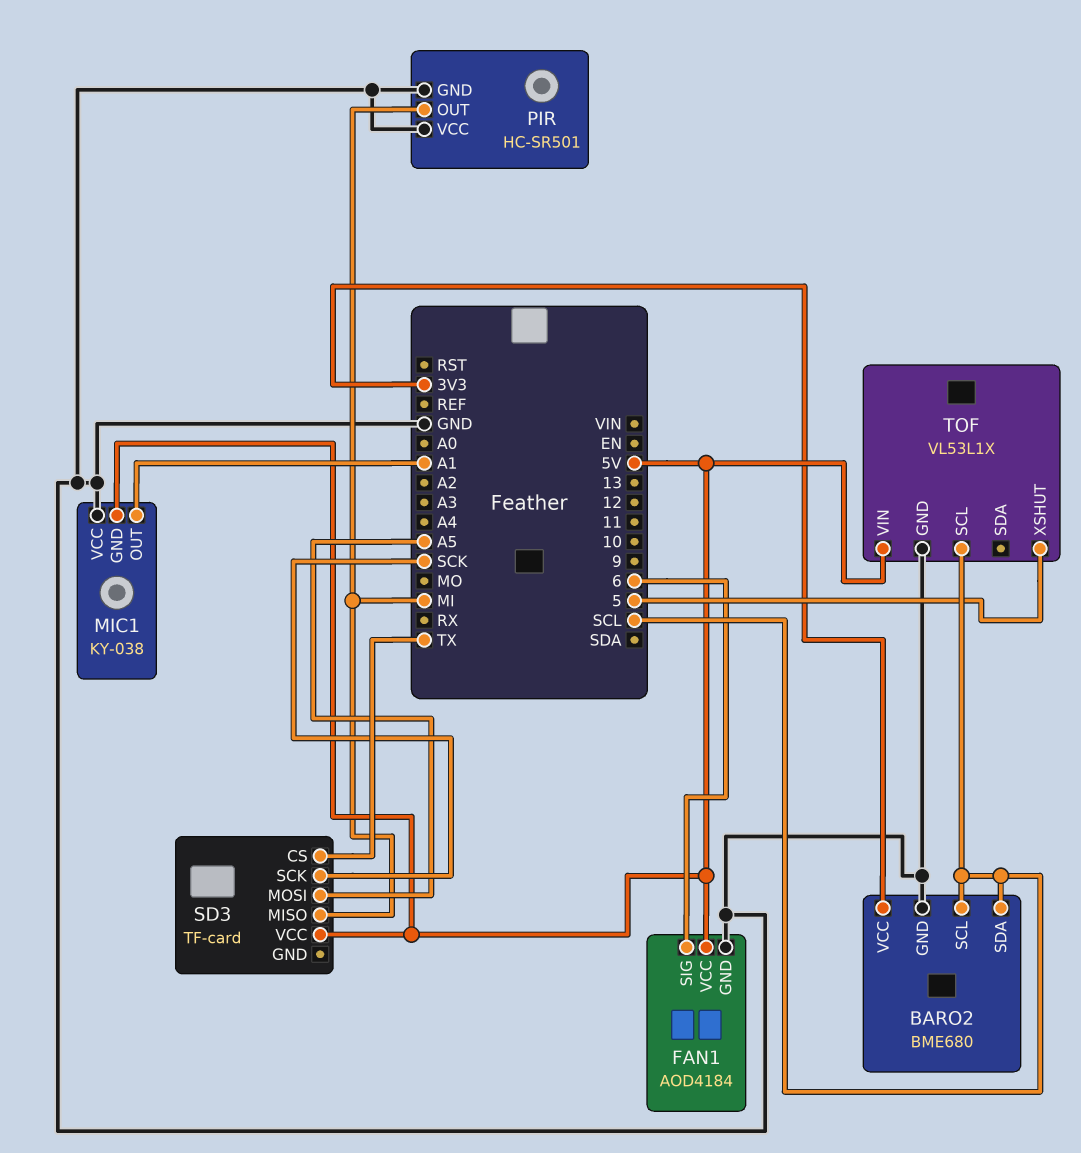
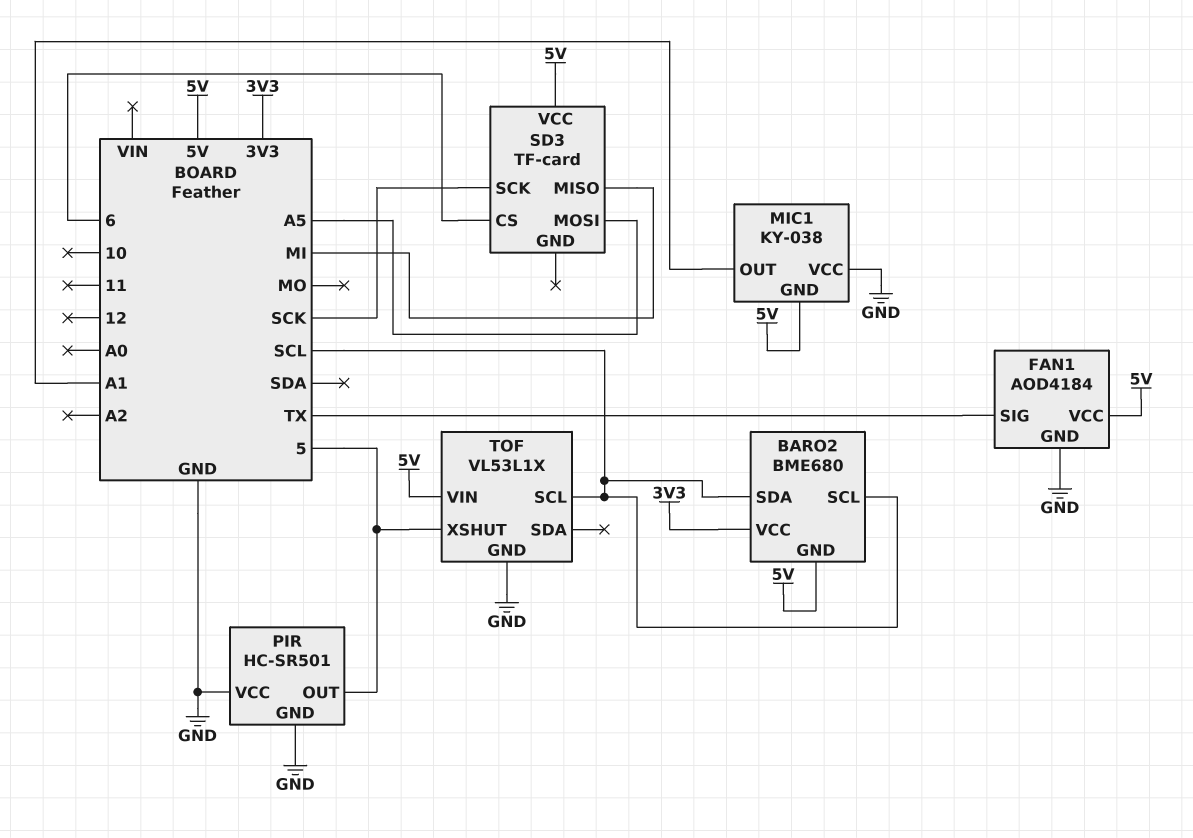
BARO2 pin GND: GND -> 5V
FAN1 pin SIG: 6 -> TX
PIR pin OUT: MI -> 5
SD3 pin CS: TX -> 6

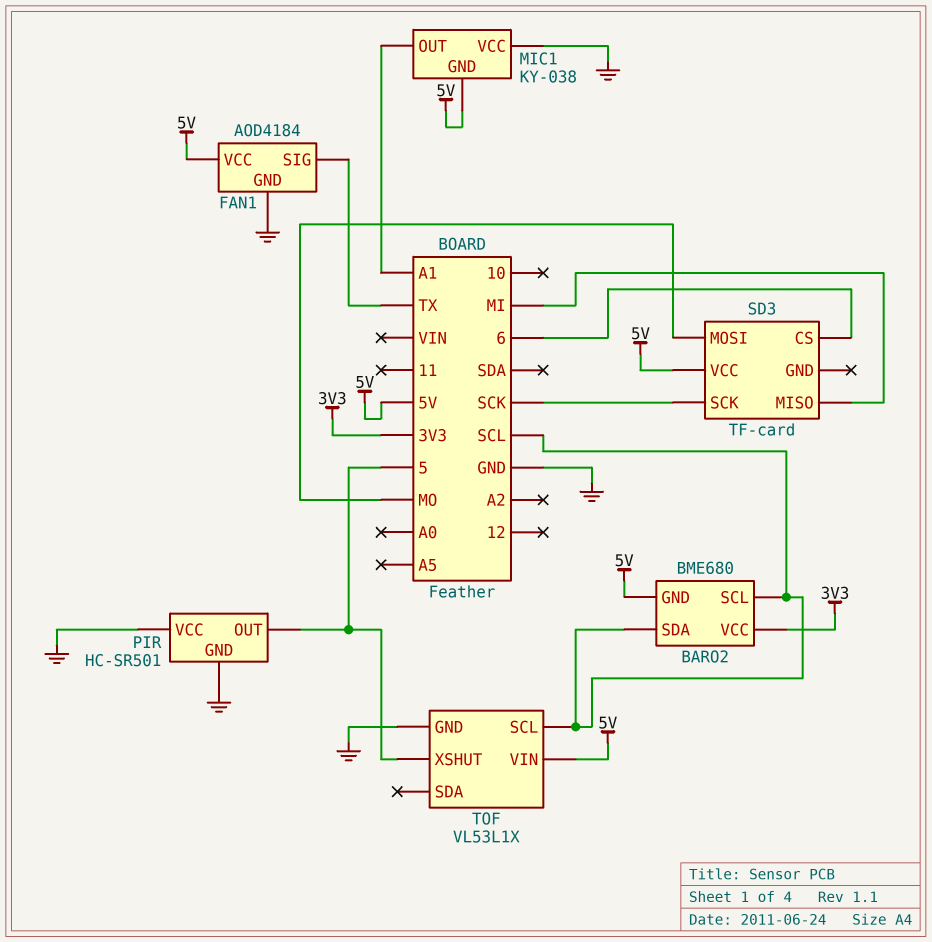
SD3 pin MOSI: A5 -> MO

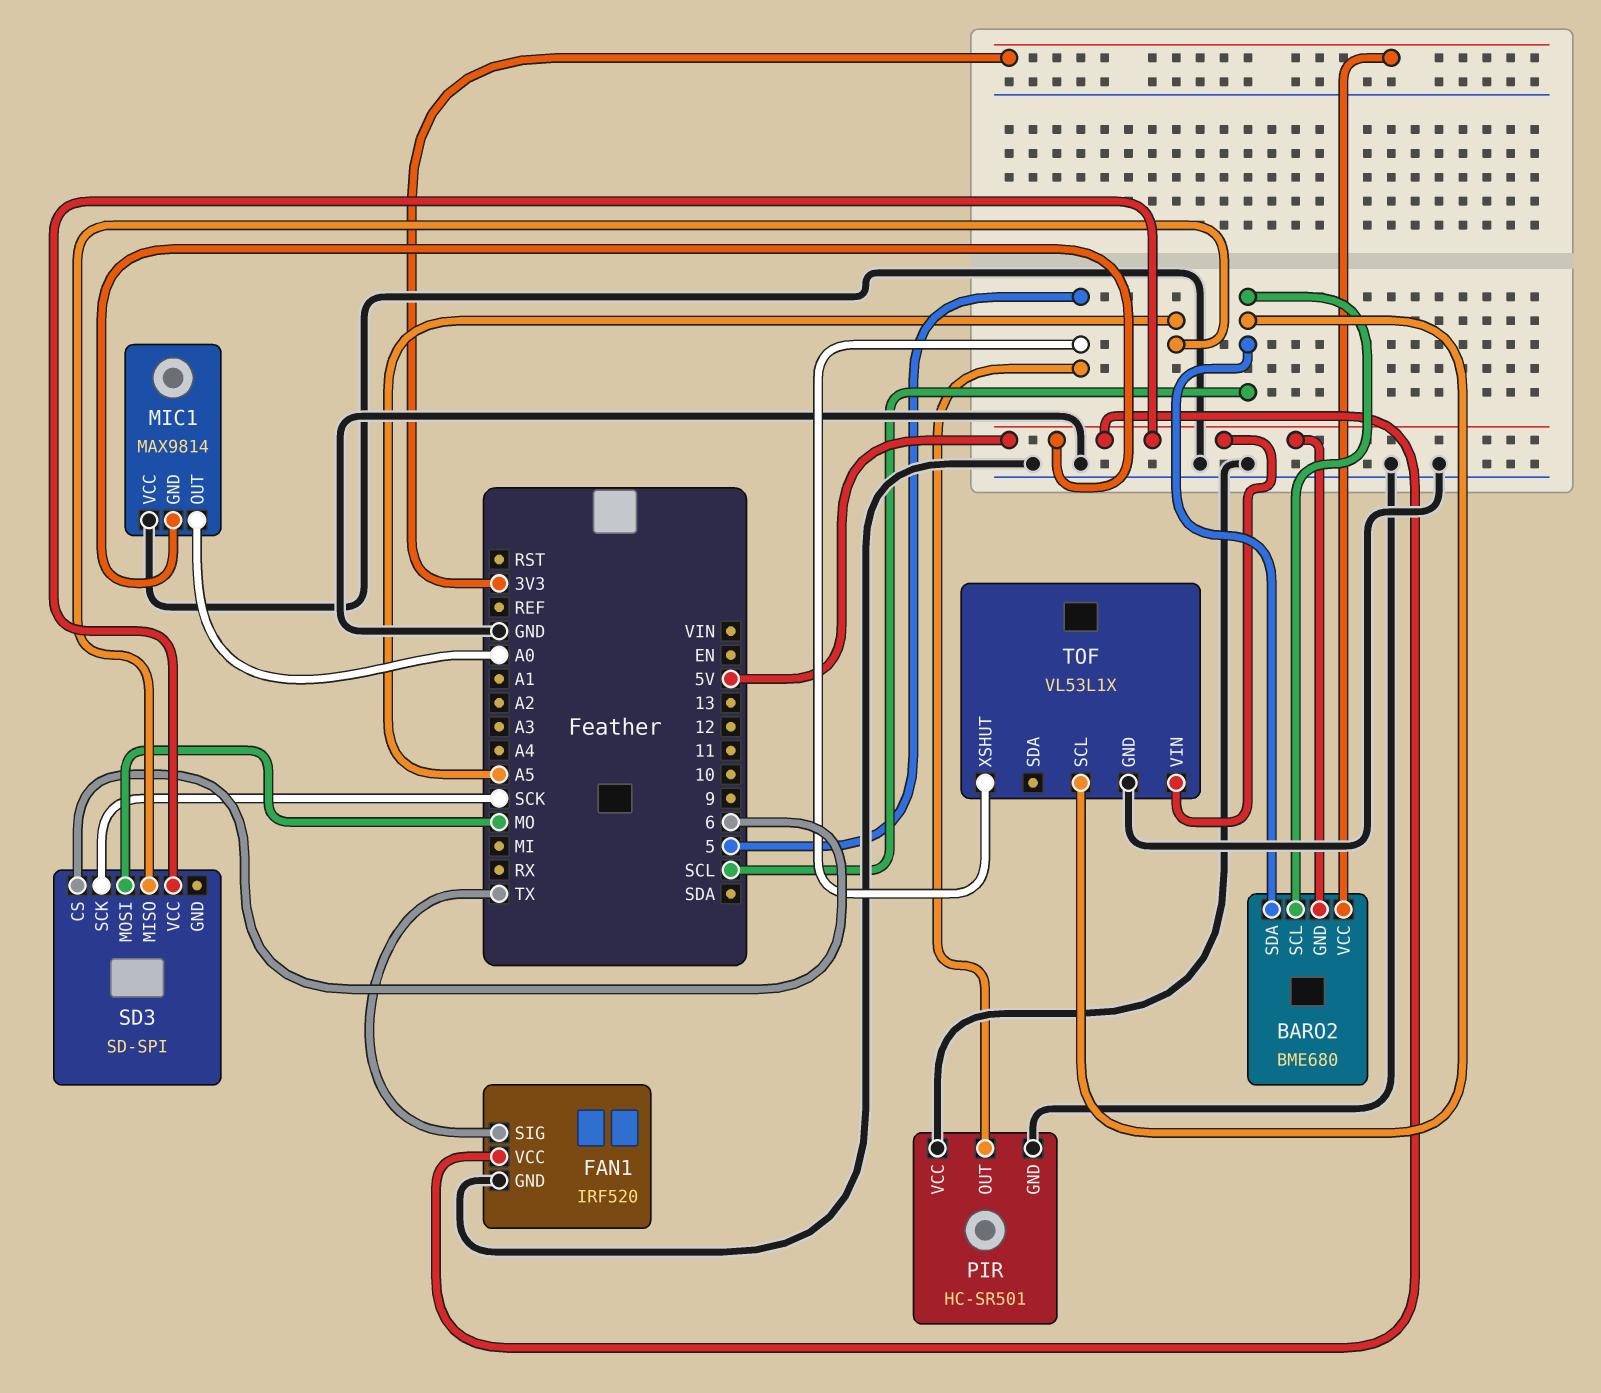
FAN1: AOD4184 -> IRF520
MIC1: KY-038 -> MAX9814
MIC1 pin OUT: A1 -> A0
SD3: TF-card -> SD-SPI
SD3 pin MISO: MI -> A5

